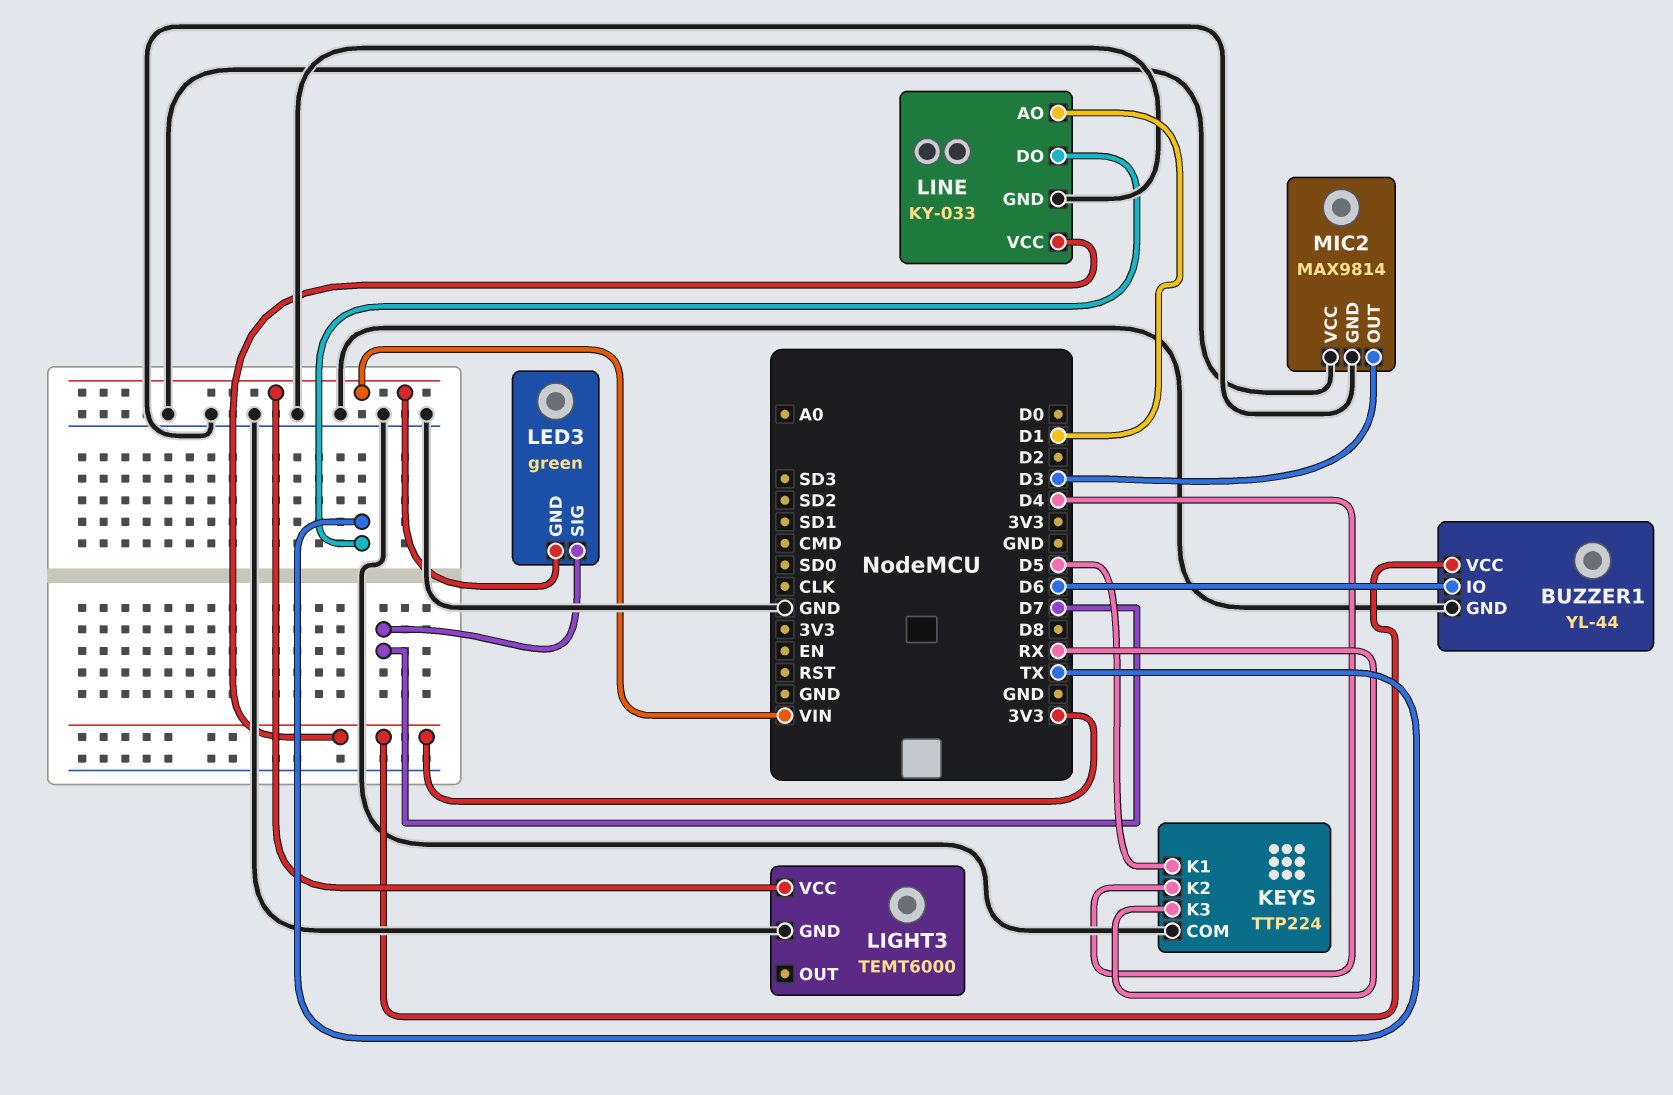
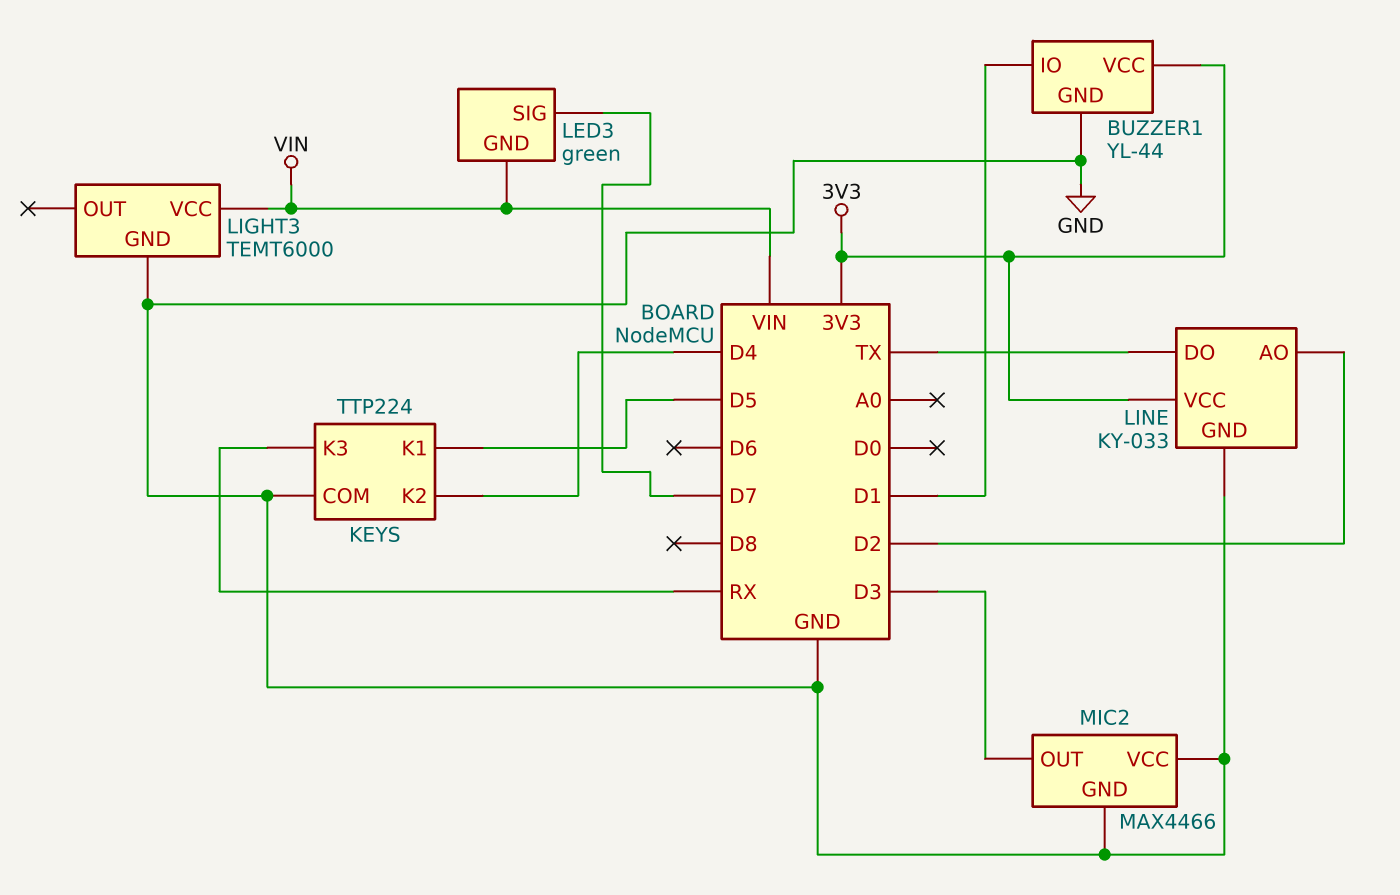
BUZZER1 pin IO: D6 -> D1
LINE pin AO: D1 -> D2
MIC2: MAX9814 -> MAX4466

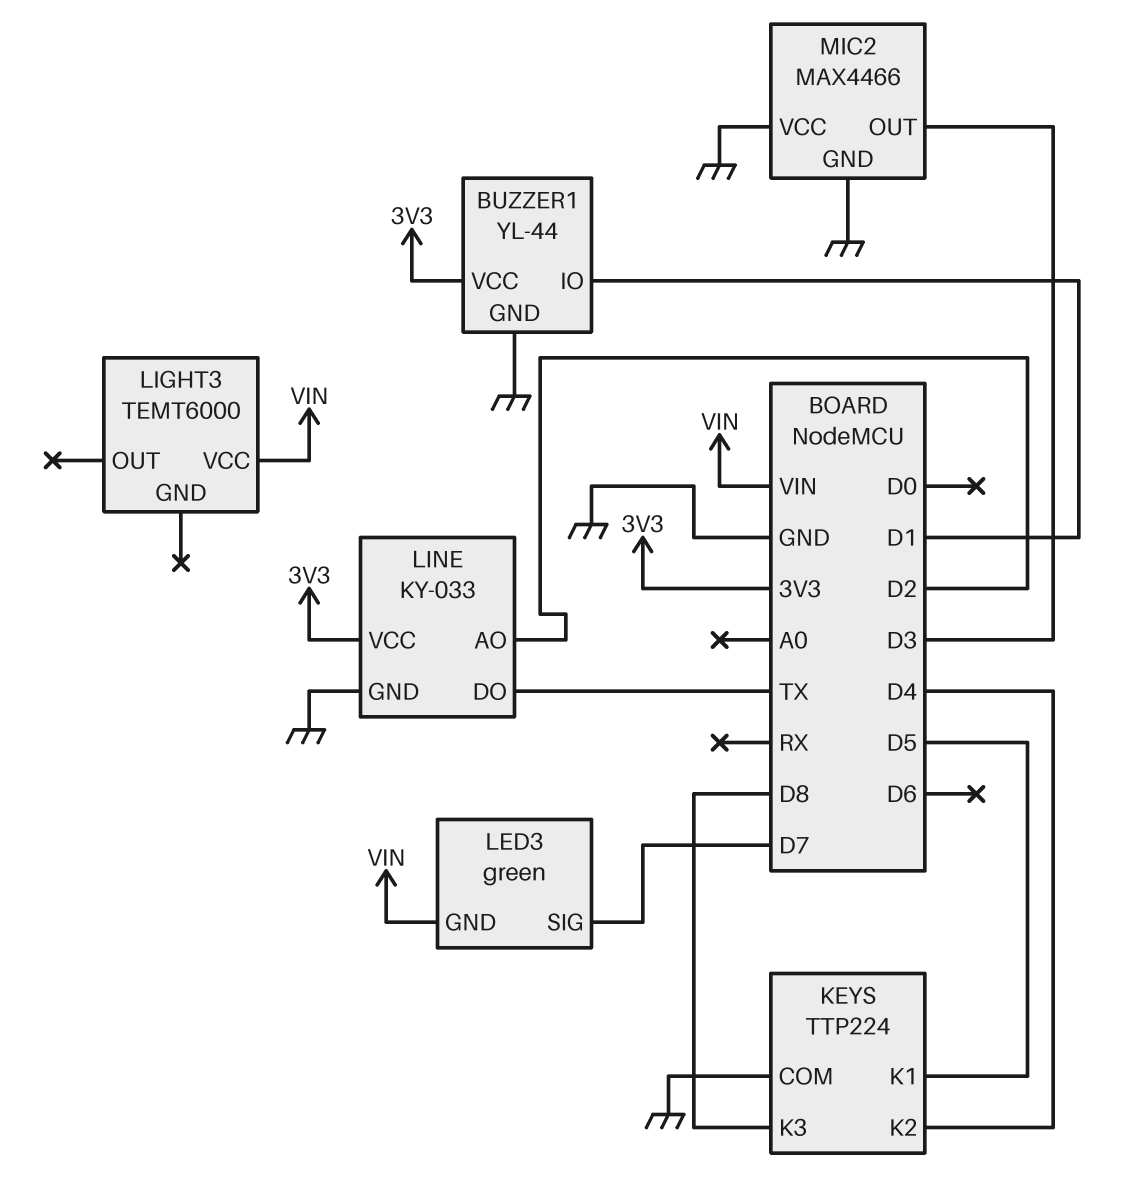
KEYS pin K3: RX -> D8
LIGHT3 pin GND: GND -> none

